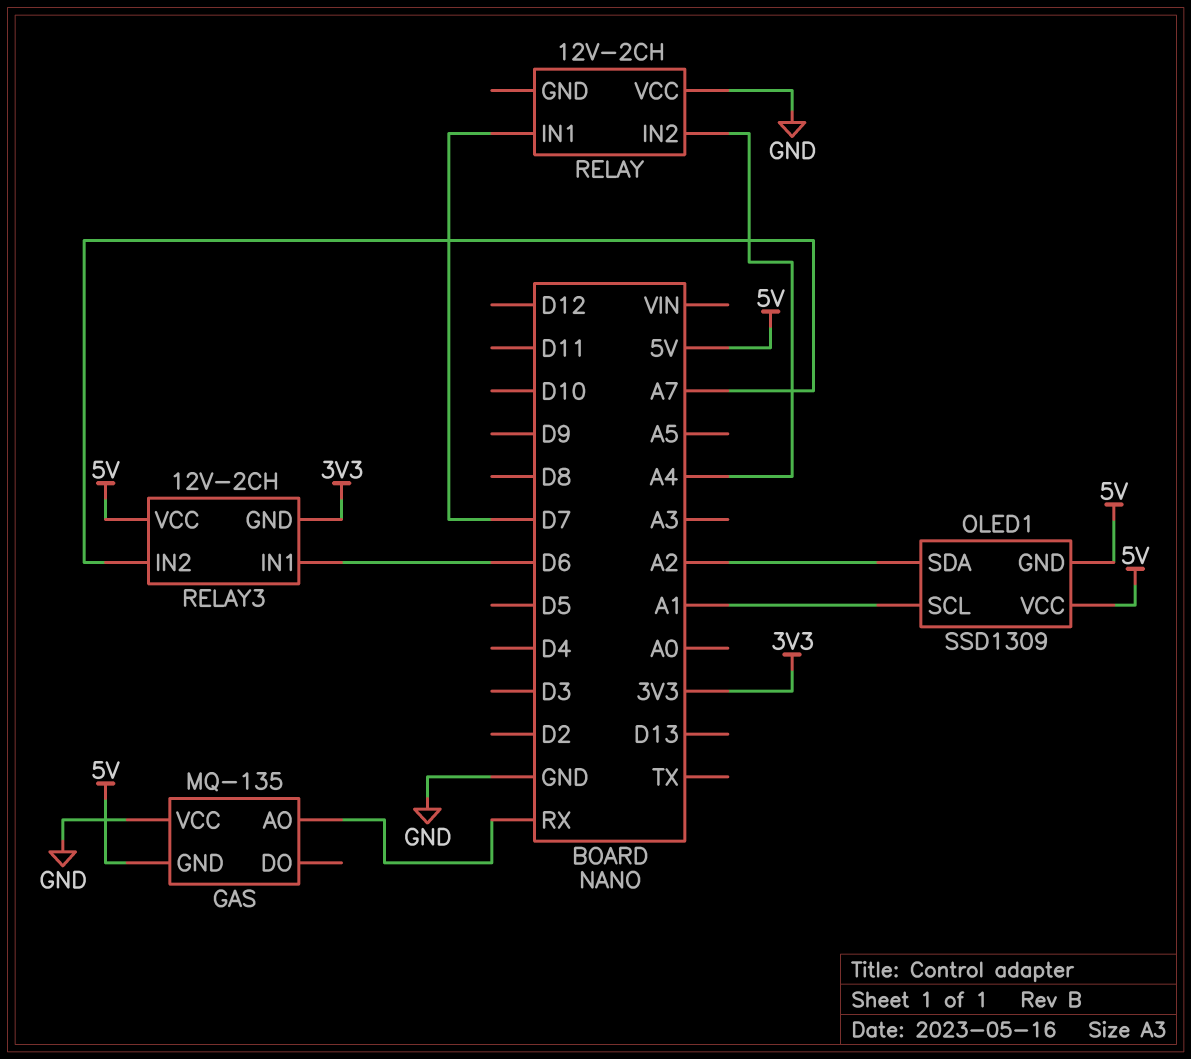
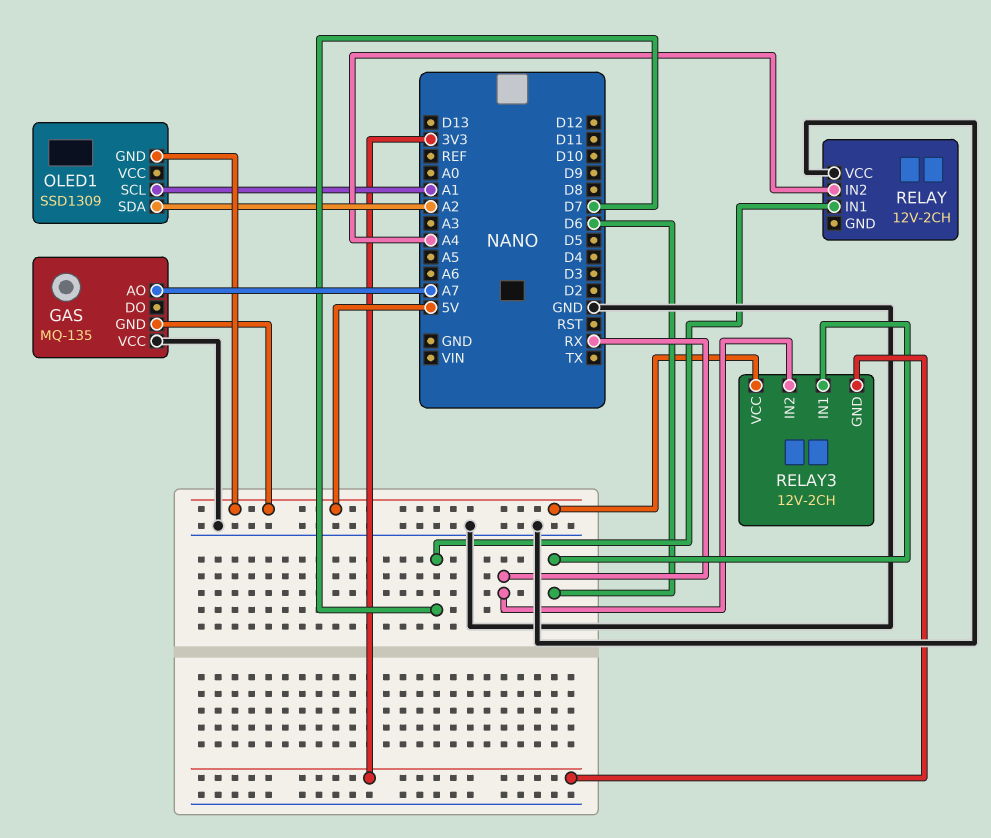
GAS pin AO: RX -> A7
OLED1 pin VCC: 5V -> none
RELAY3 pin IN2: A7 -> RX

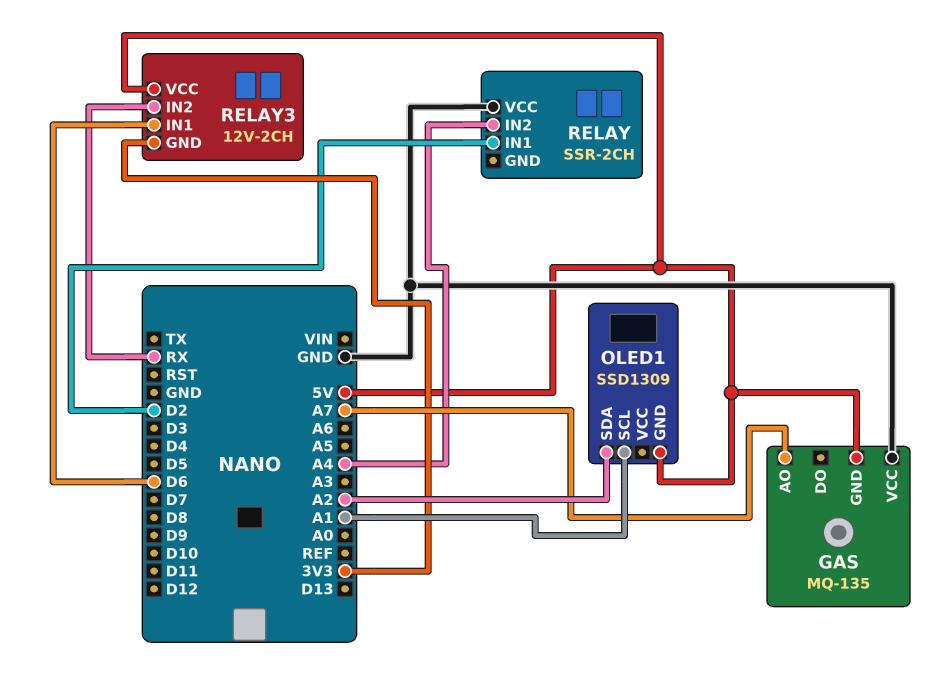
RELAY: 12V-2CH -> SSR-2CH
RELAY pin IN1: D7 -> D2

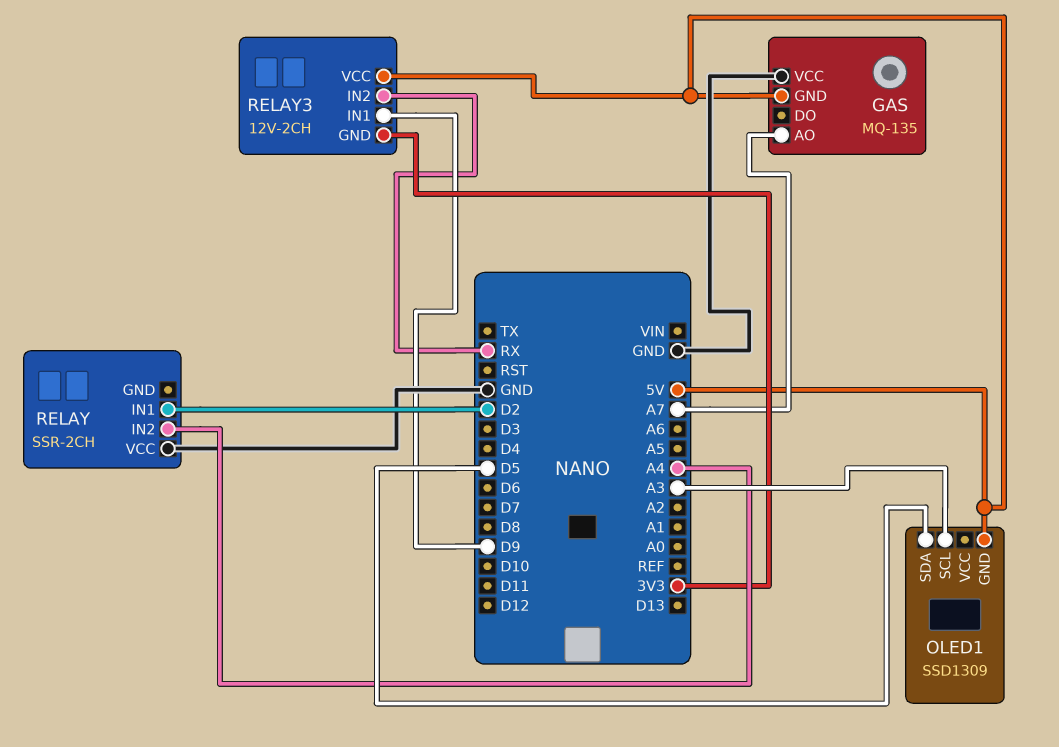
OLED1 pin SCL: A1 -> A3
OLED1 pin SDA: A2 -> D5
RELAY3 pin IN1: D6 -> D9

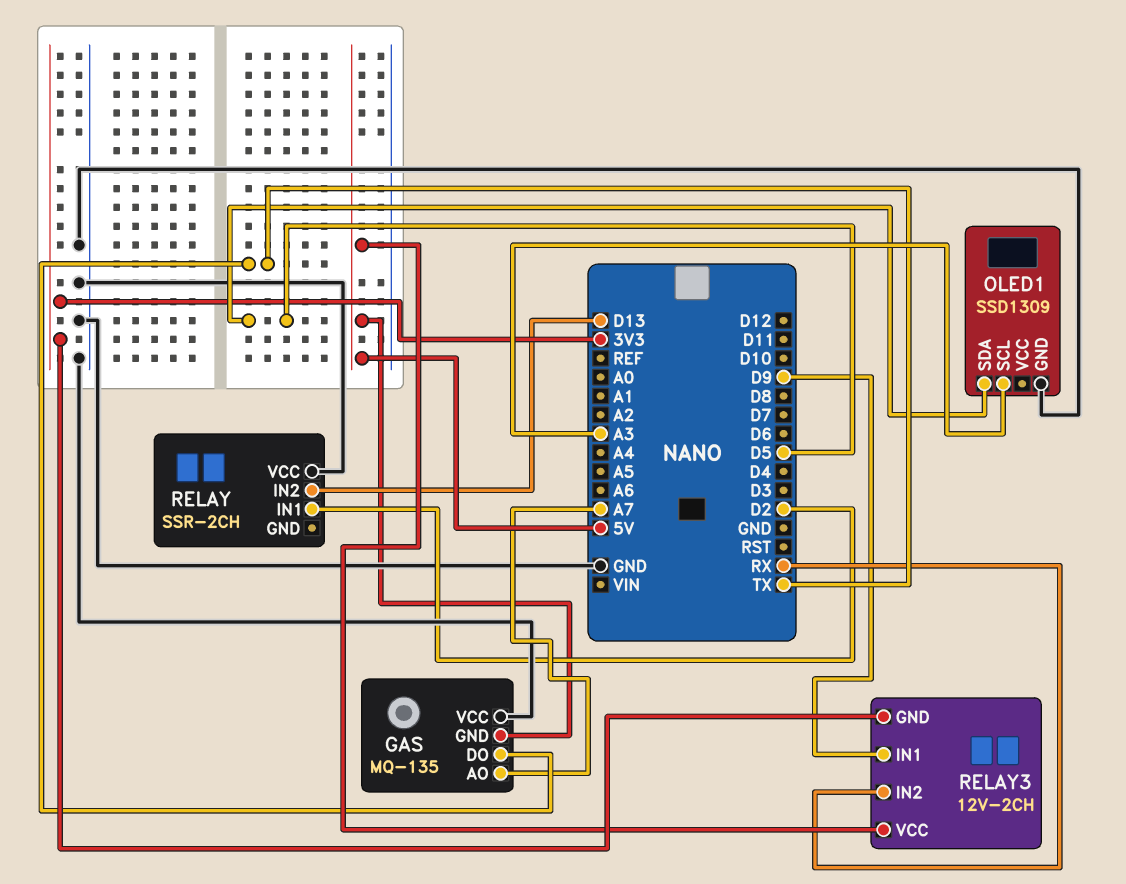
GAS pin DO: none -> TX
OLED1 pin GND: 5V -> GND
RELAY pin IN2: A4 -> D13

